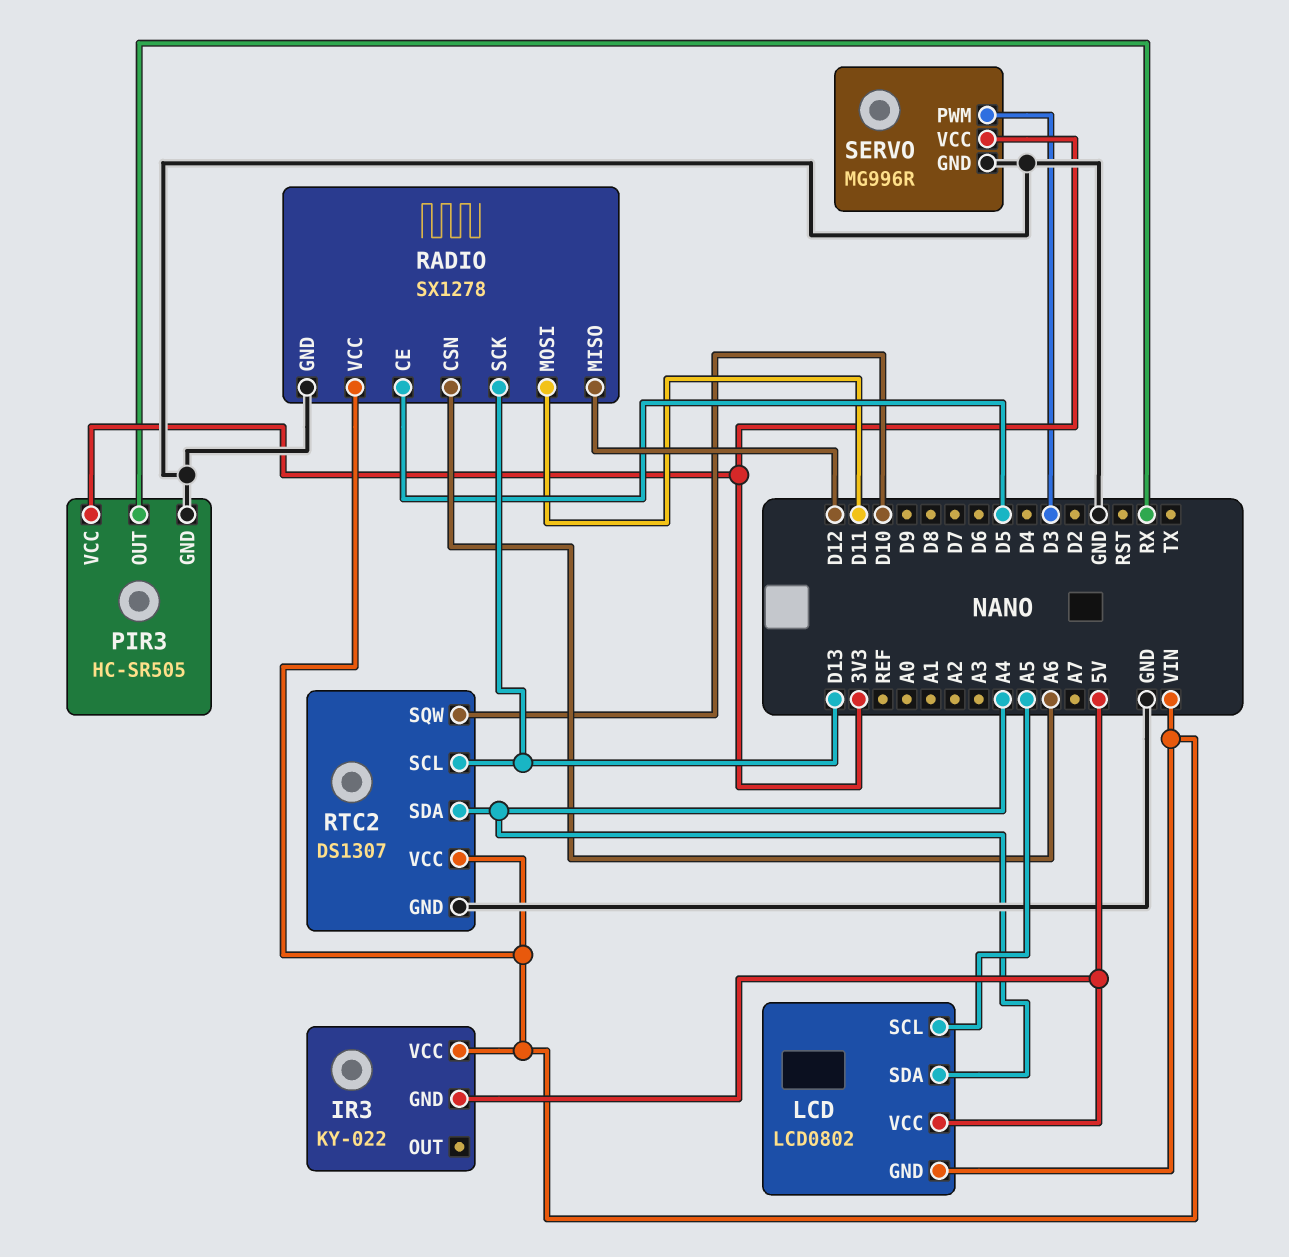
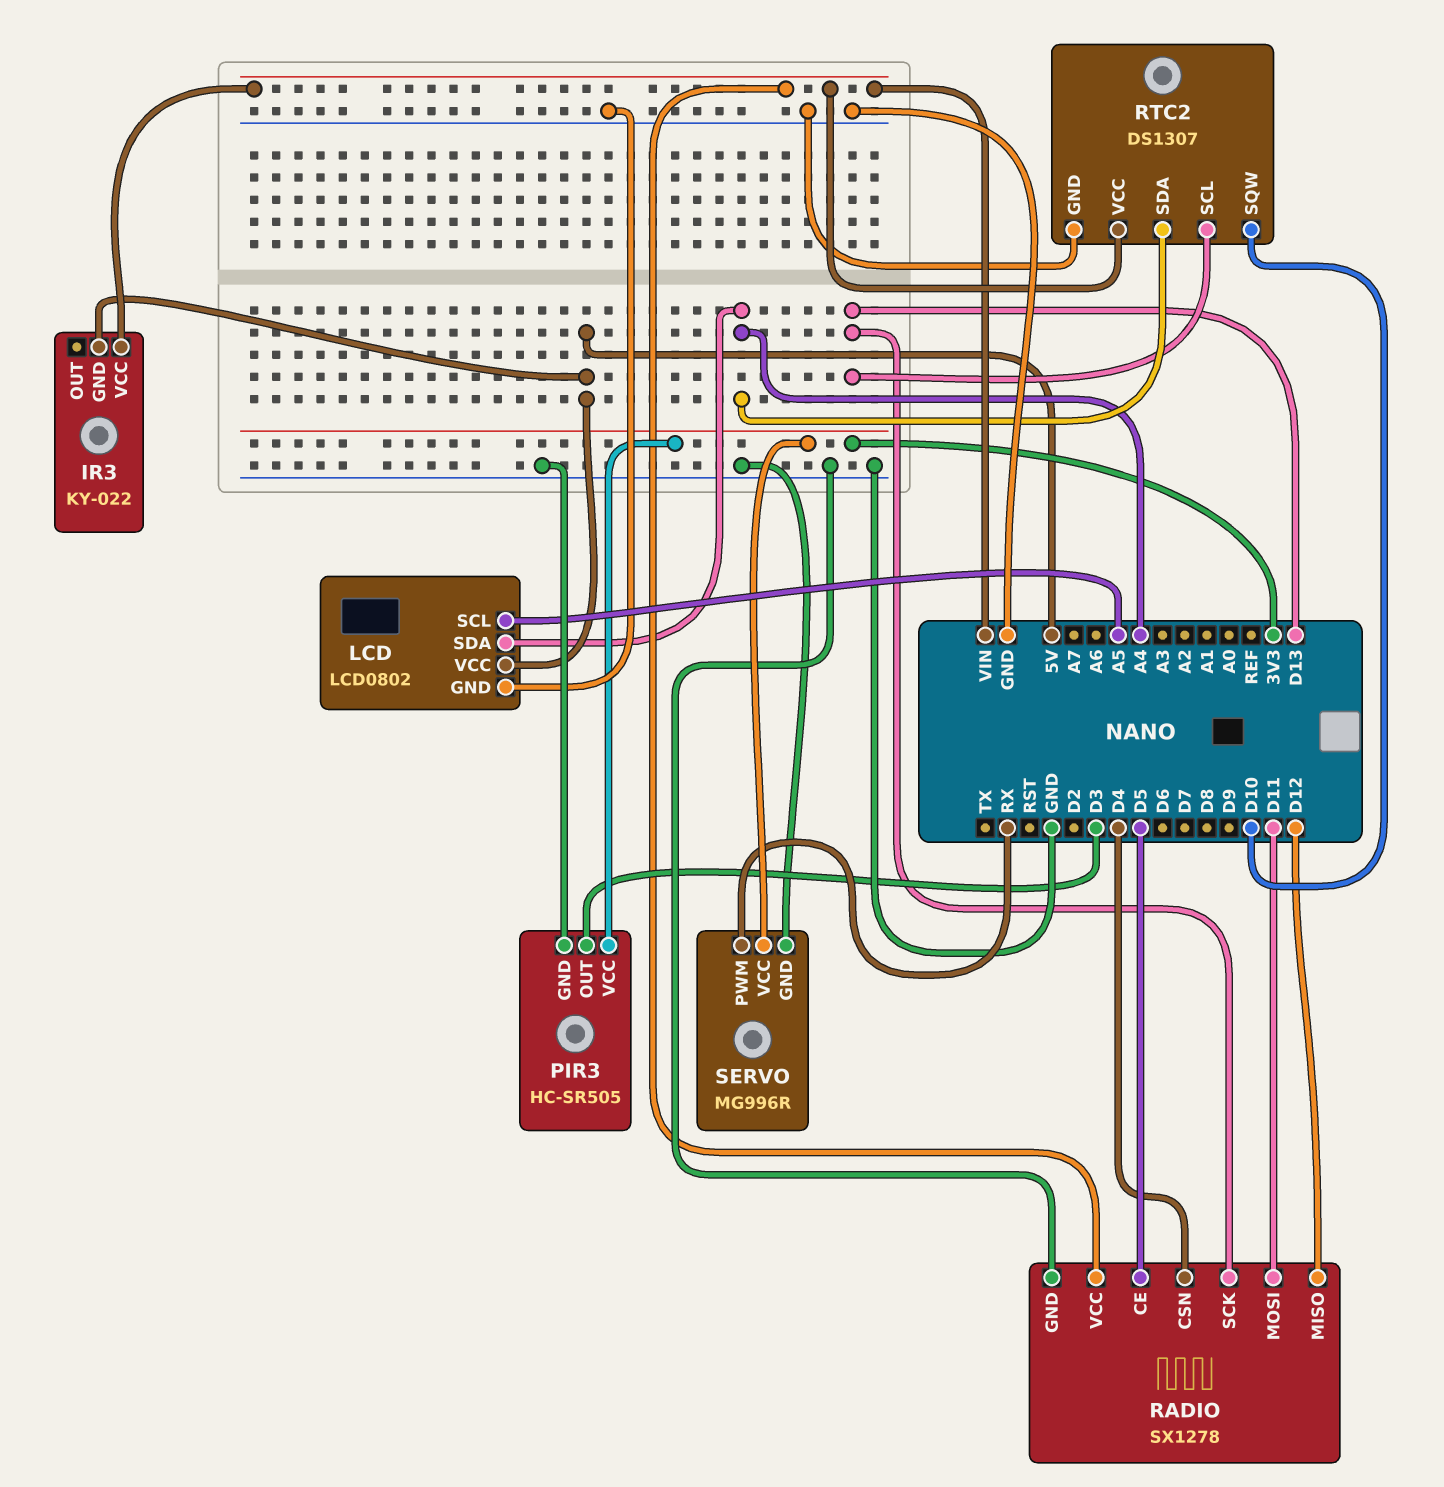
LCD pin GND: VIN -> GND
PIR3 pin OUT: RX -> D3
RADIO pin CSN: A6 -> D4
SERVO pin PWM: D3 -> RX

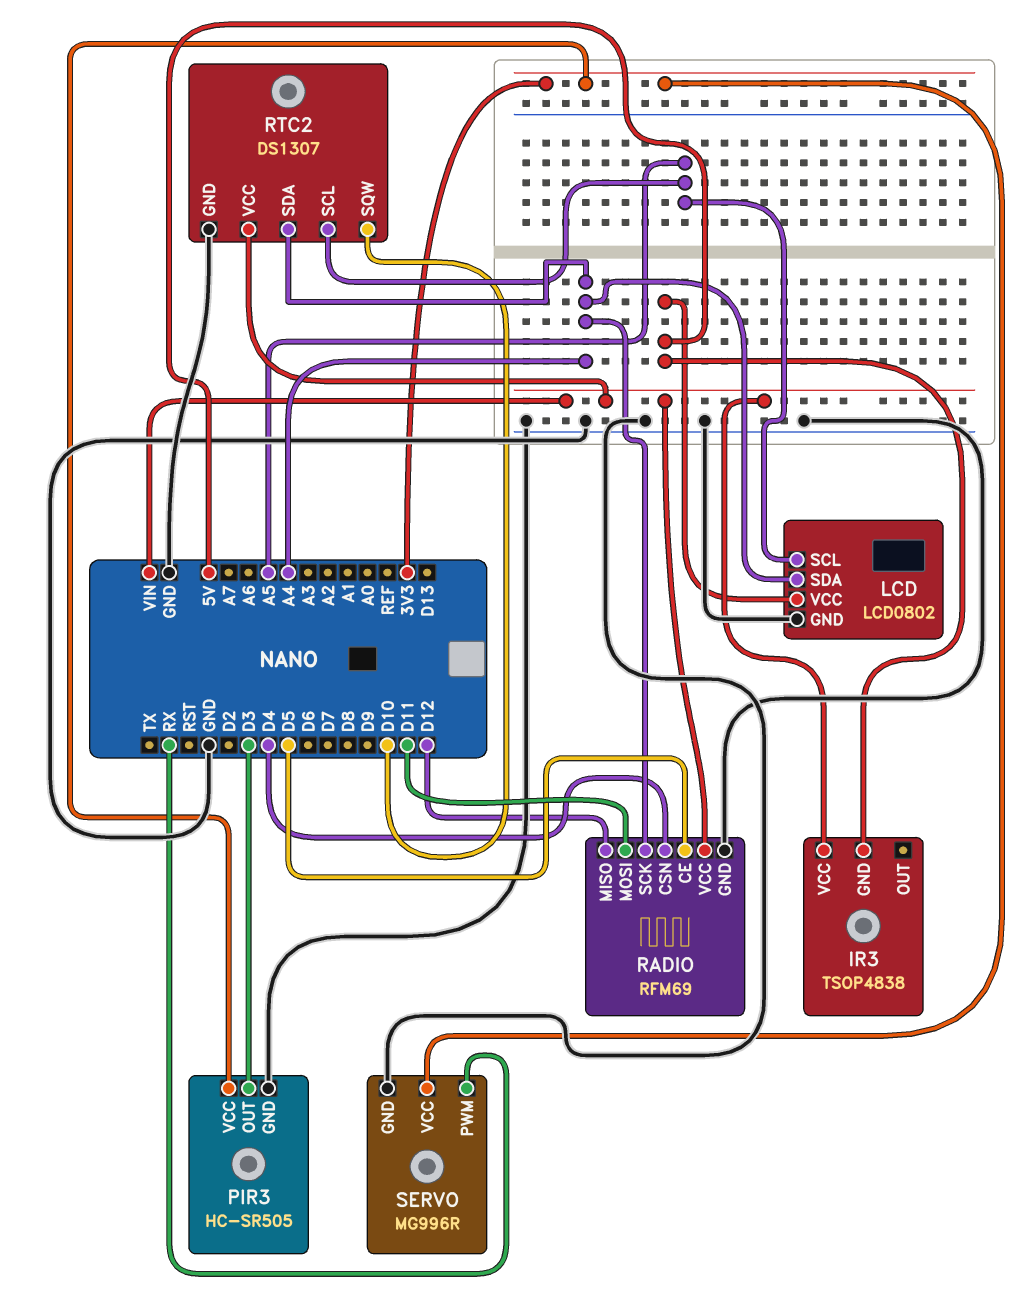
IR3: KY-022 -> TSOP4838
RADIO: SX1278 -> RFM69
RADIO pin SCK: D13 -> A4
RTC2 pin SCL: D13 -> A5

